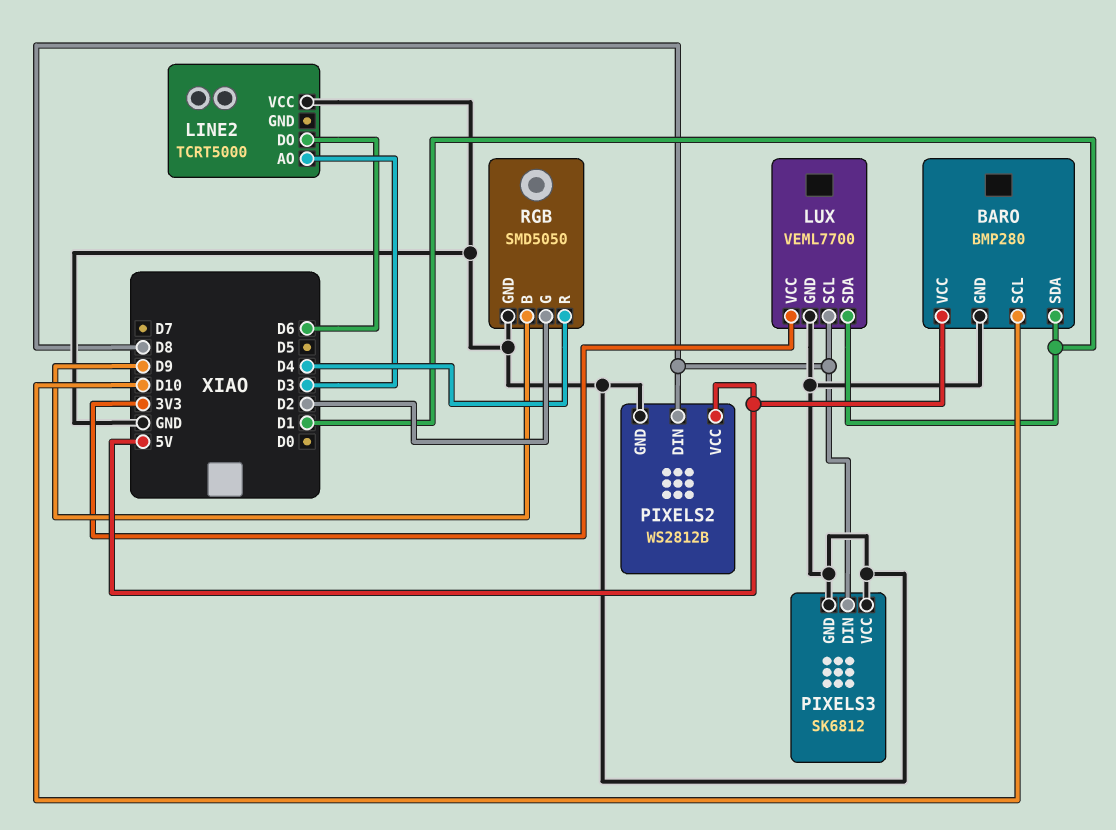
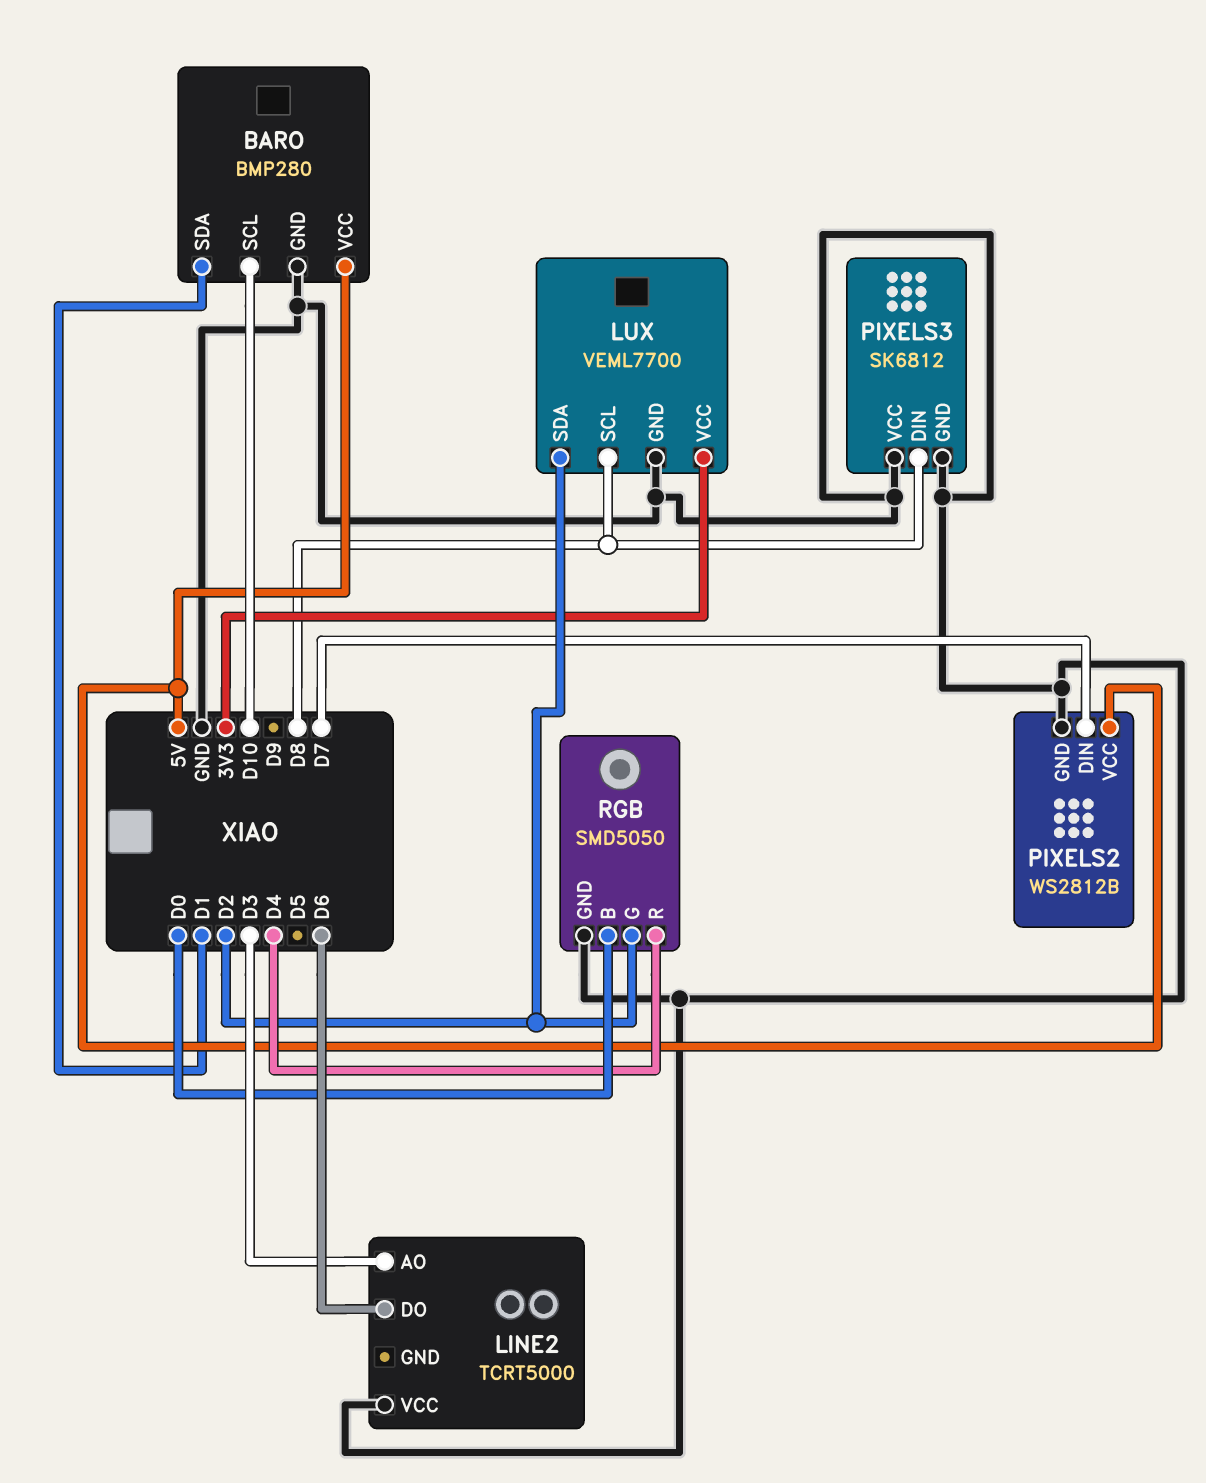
LUX pin SDA: D1 -> D2
PIXELS2 pin DIN: D8 -> D7
RGB pin B: D9 -> D0

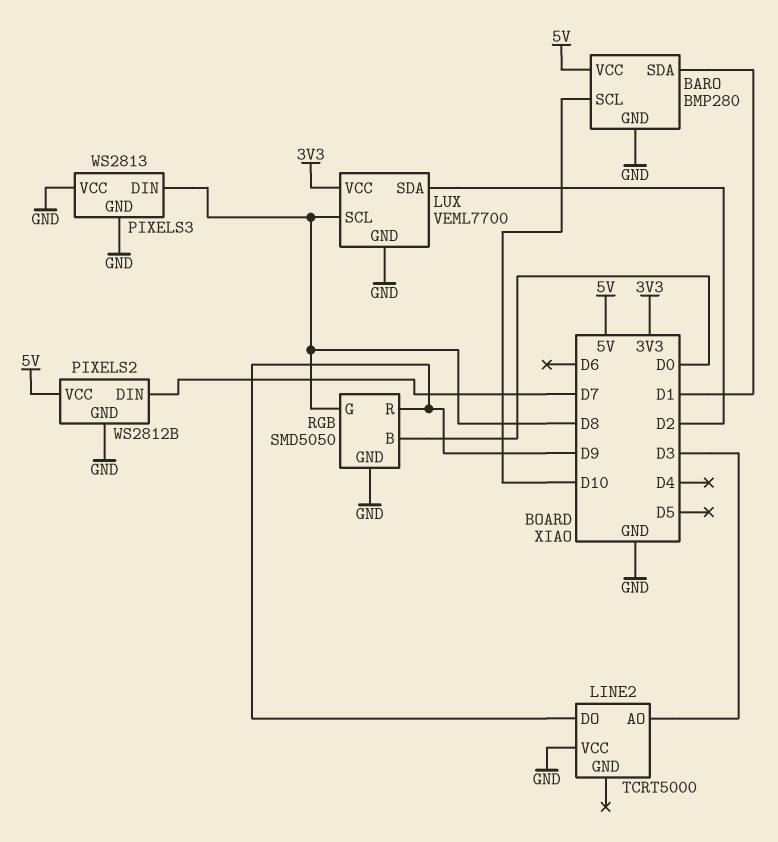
LINE2 pin DO: D6 -> D9
PIXELS3: SK6812 -> WS2813
RGB pin G: D2 -> D8
RGB pin R: D4 -> D9

